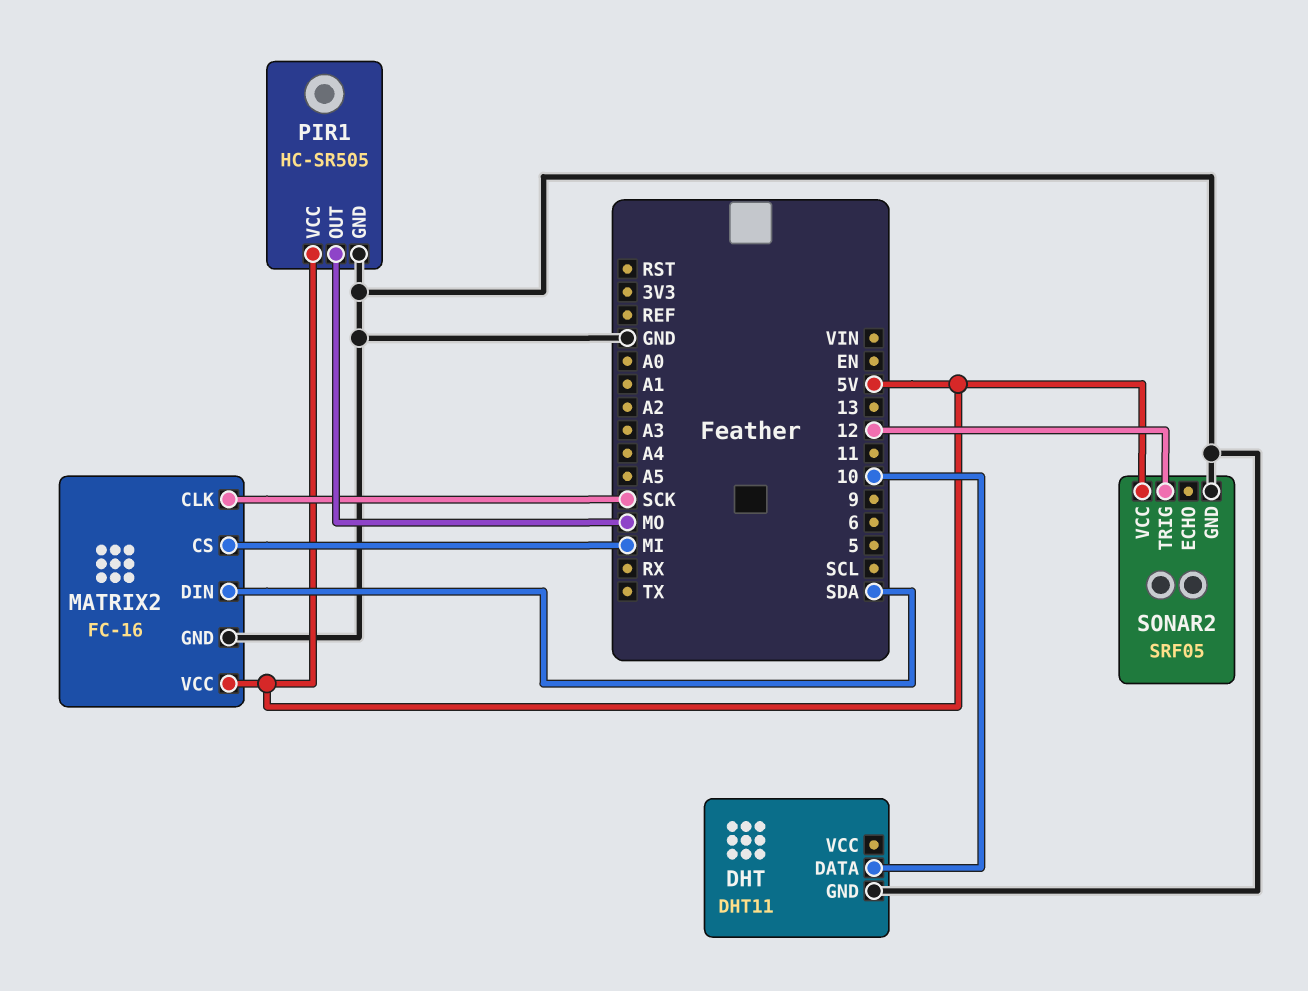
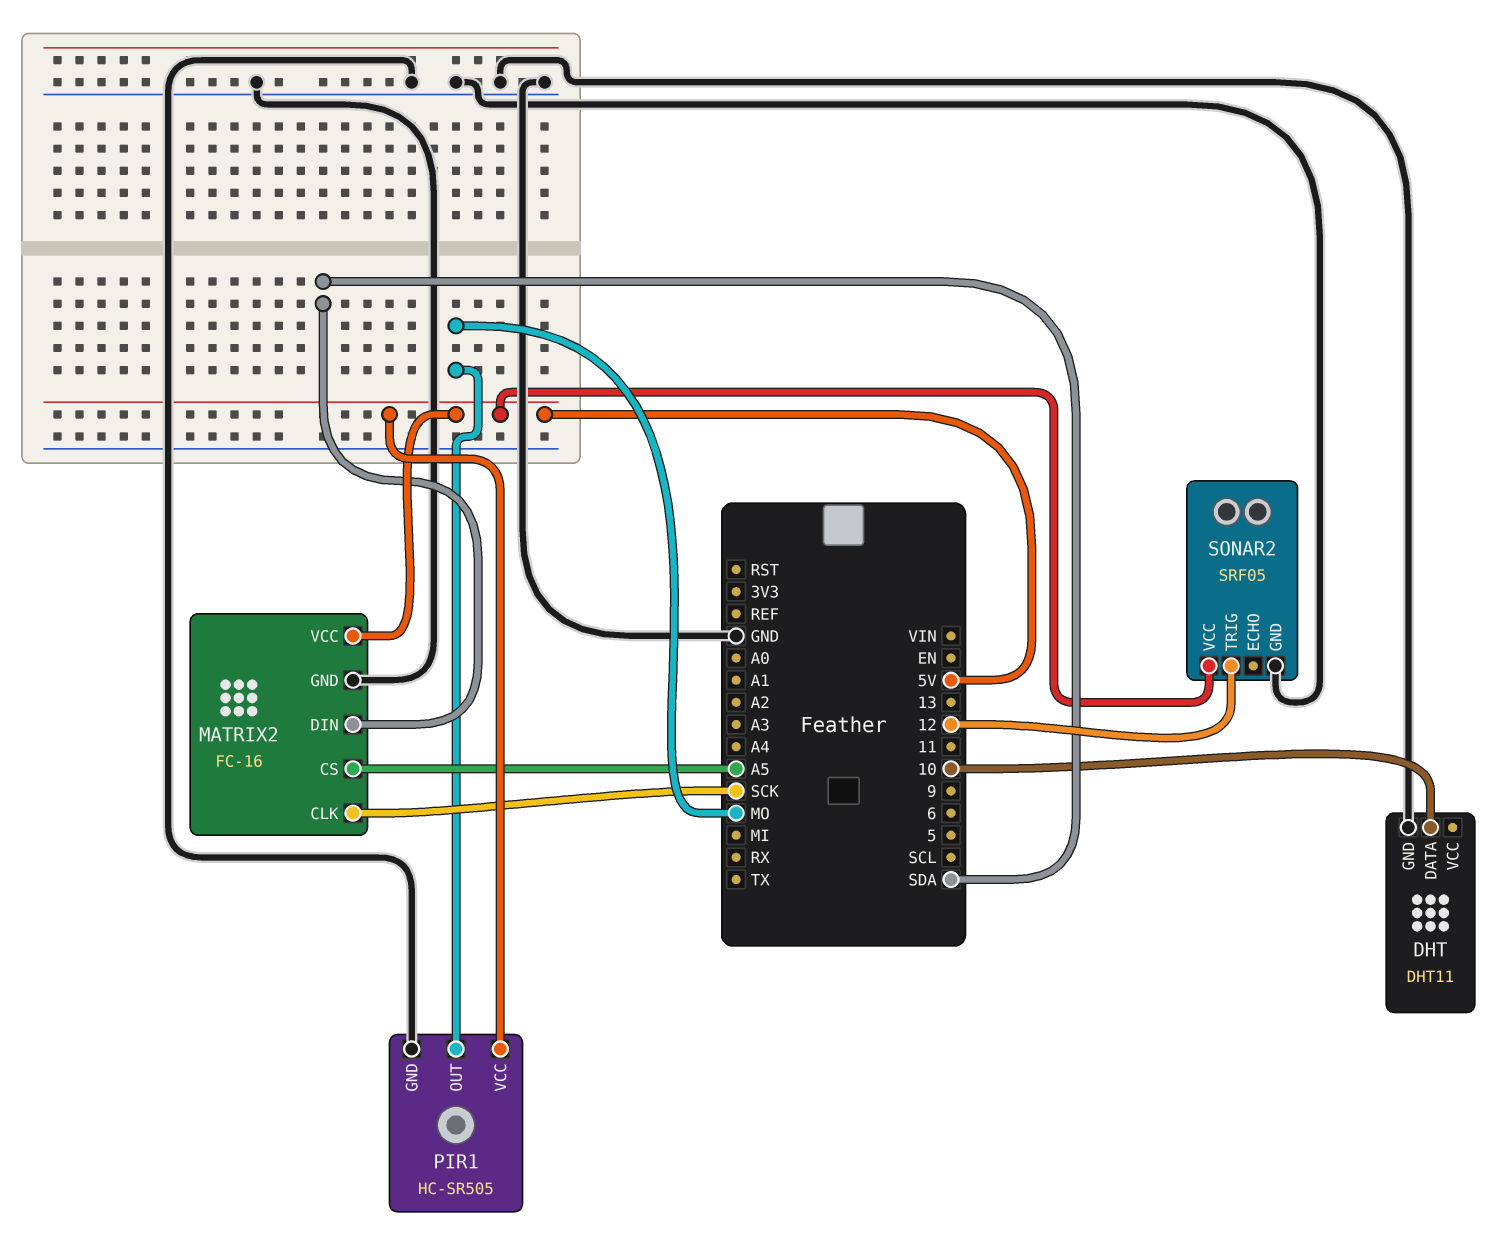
MATRIX2 pin CS: MI -> A5

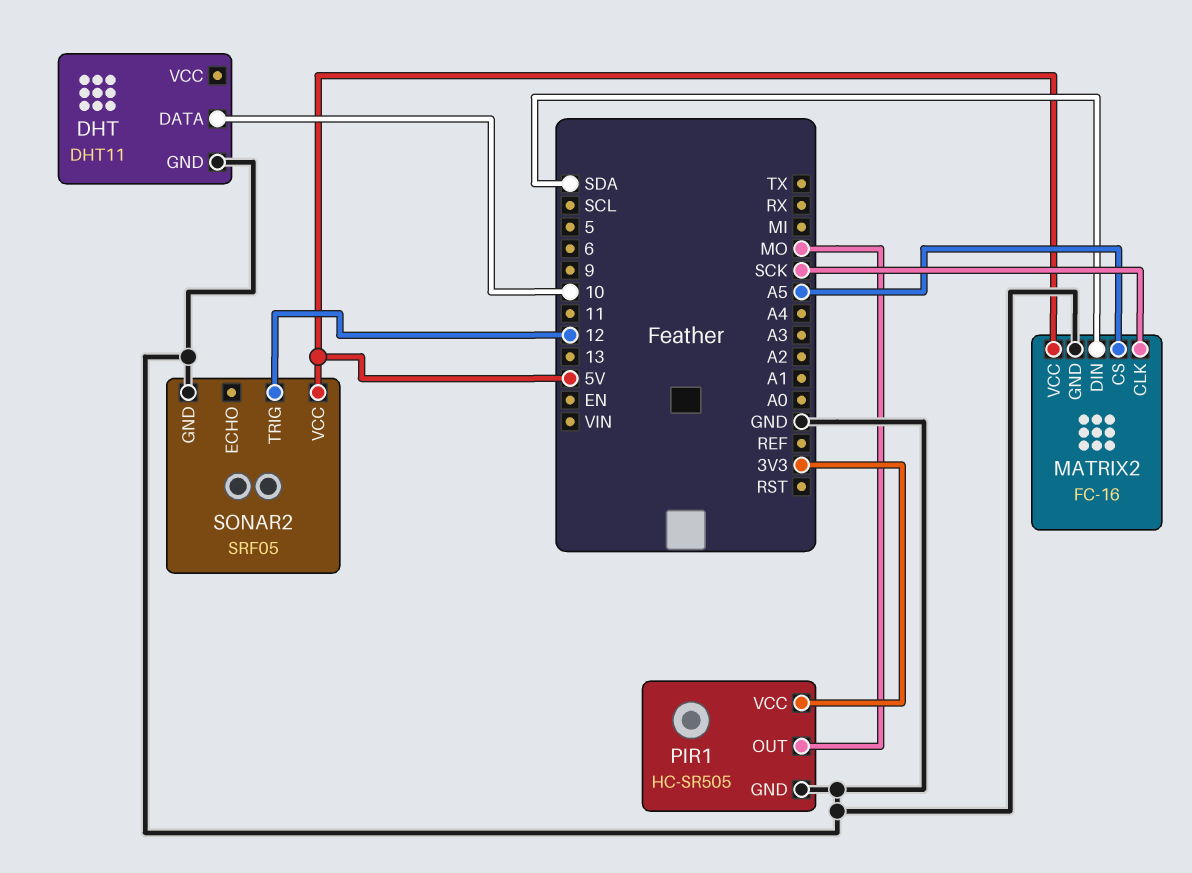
PIR1 pin VCC: 5V -> 3V3

